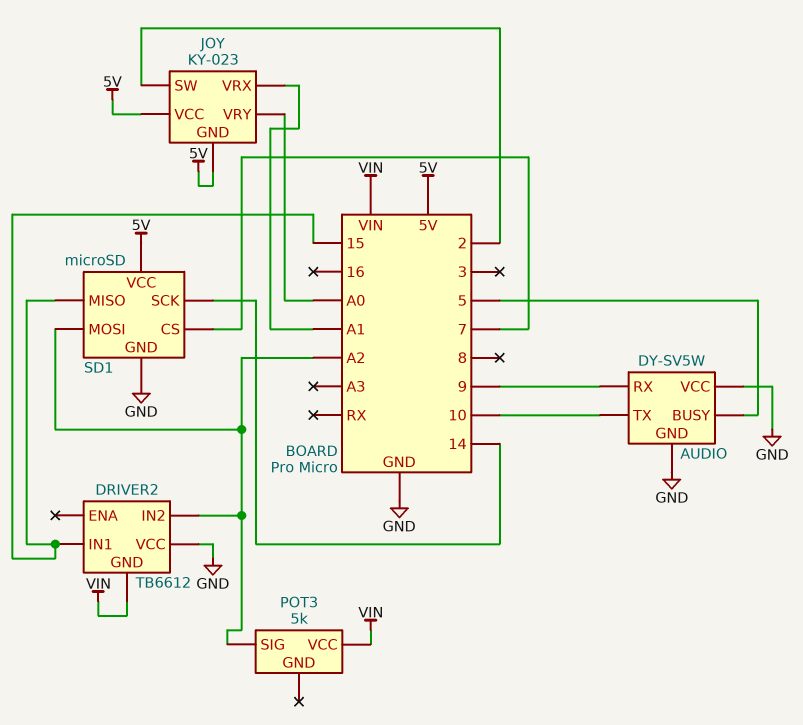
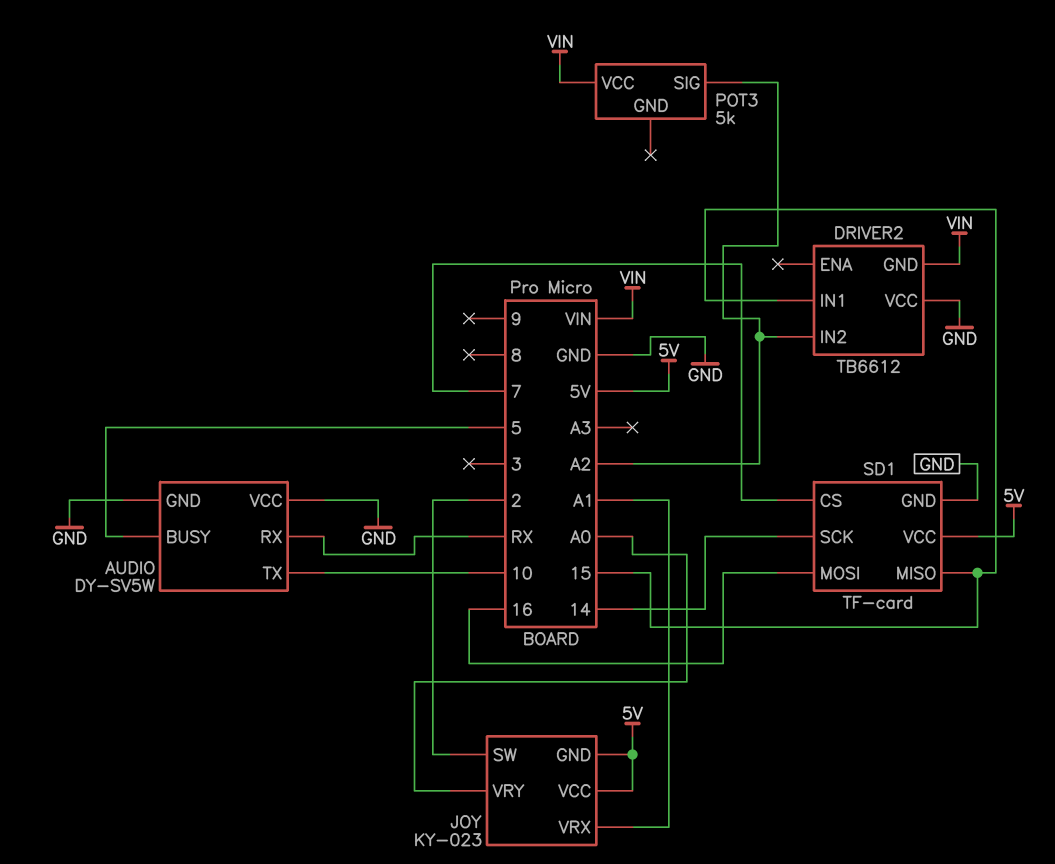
AUDIO pin RX: 9 -> RX
SD1: microSD -> TF-card
SD1 pin MOSI: A2 -> 16

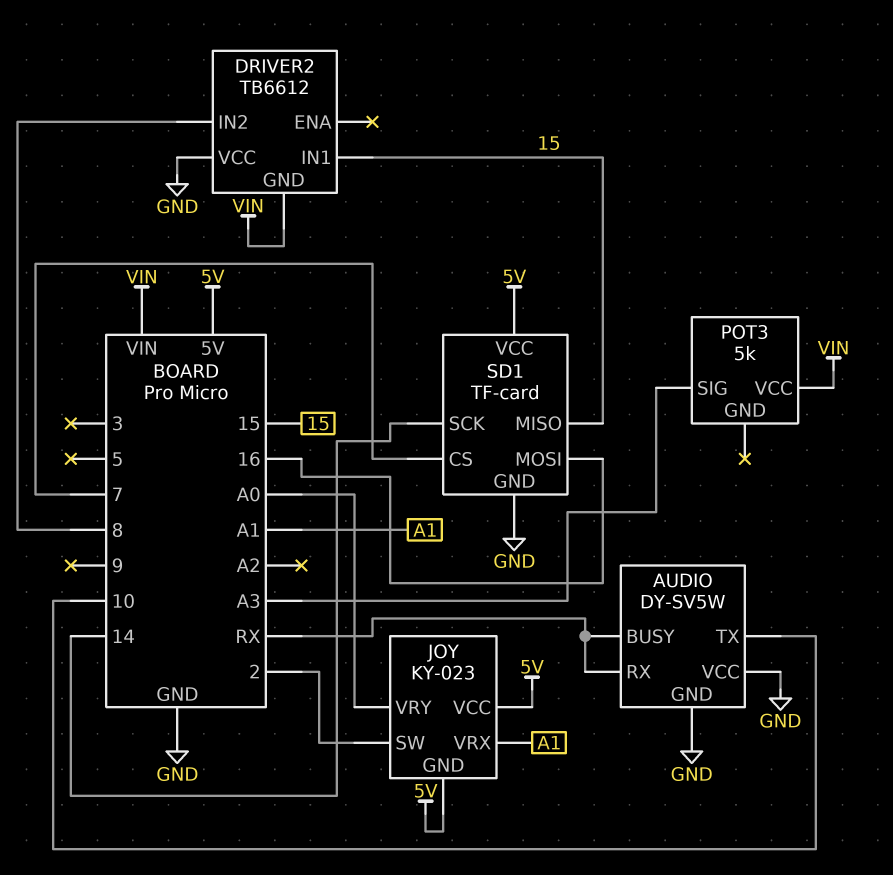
AUDIO pin BUSY: 5 -> RX
DRIVER2 pin IN2: A2 -> 8
POT3 pin SIG: A2 -> A3

